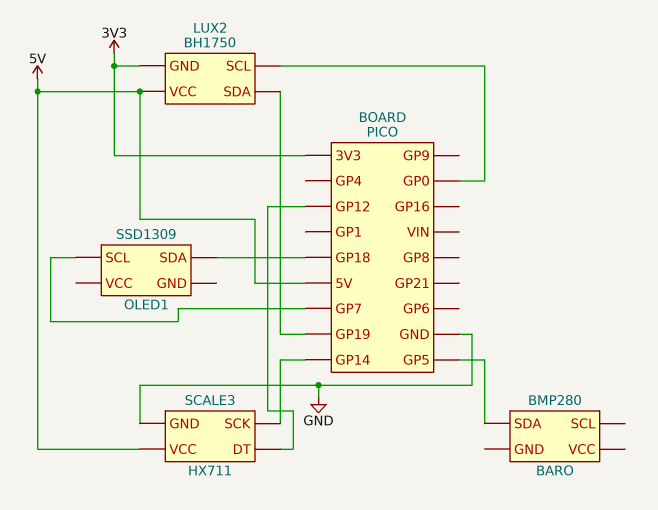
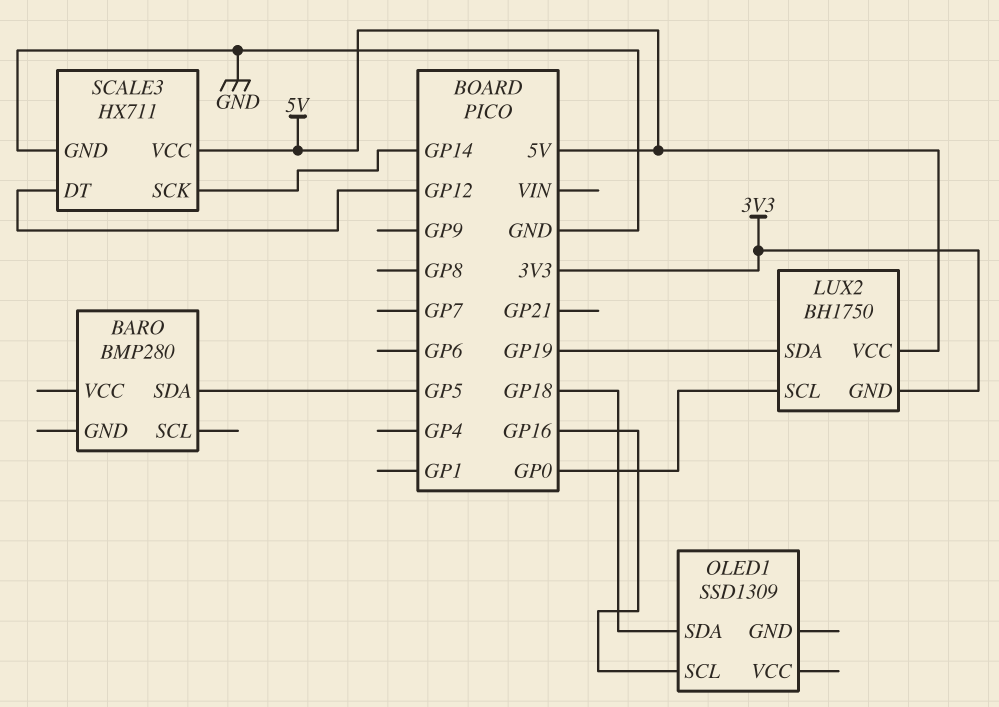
OLED1 pin SCL: GP7 -> GP16

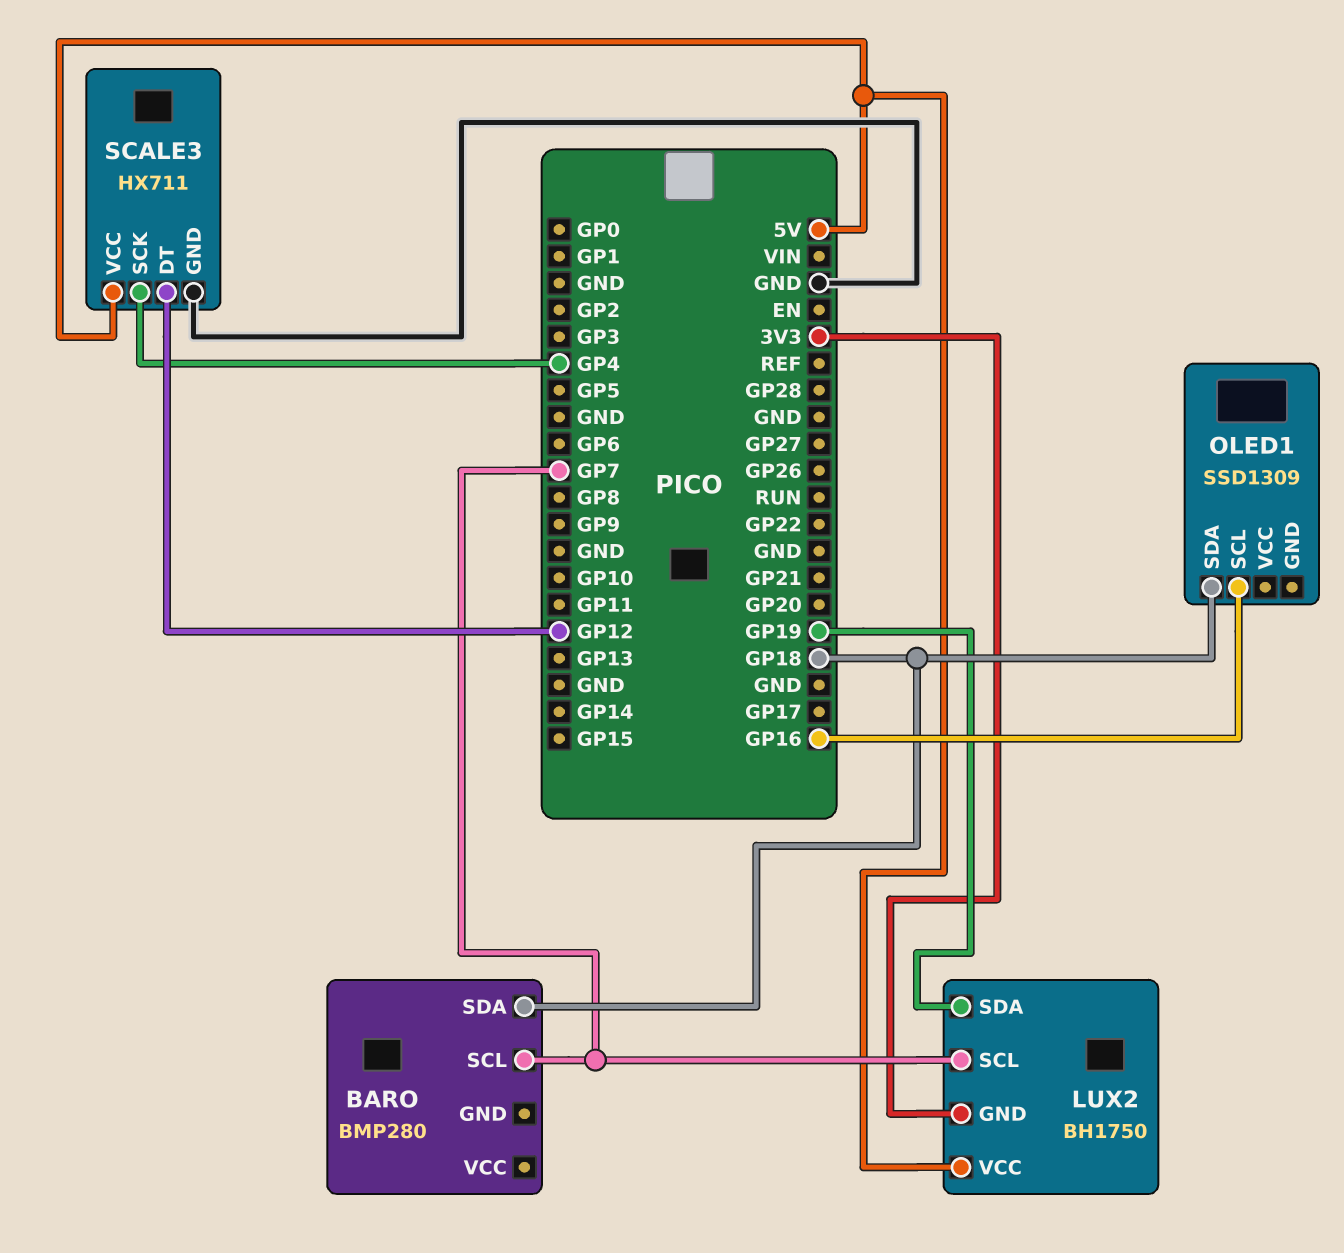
BARO pin SCL: none -> GP7
BARO pin SDA: GP5 -> GP18
LUX2 pin SCL: GP0 -> GP7
SCALE3 pin SCK: GP14 -> GP4

